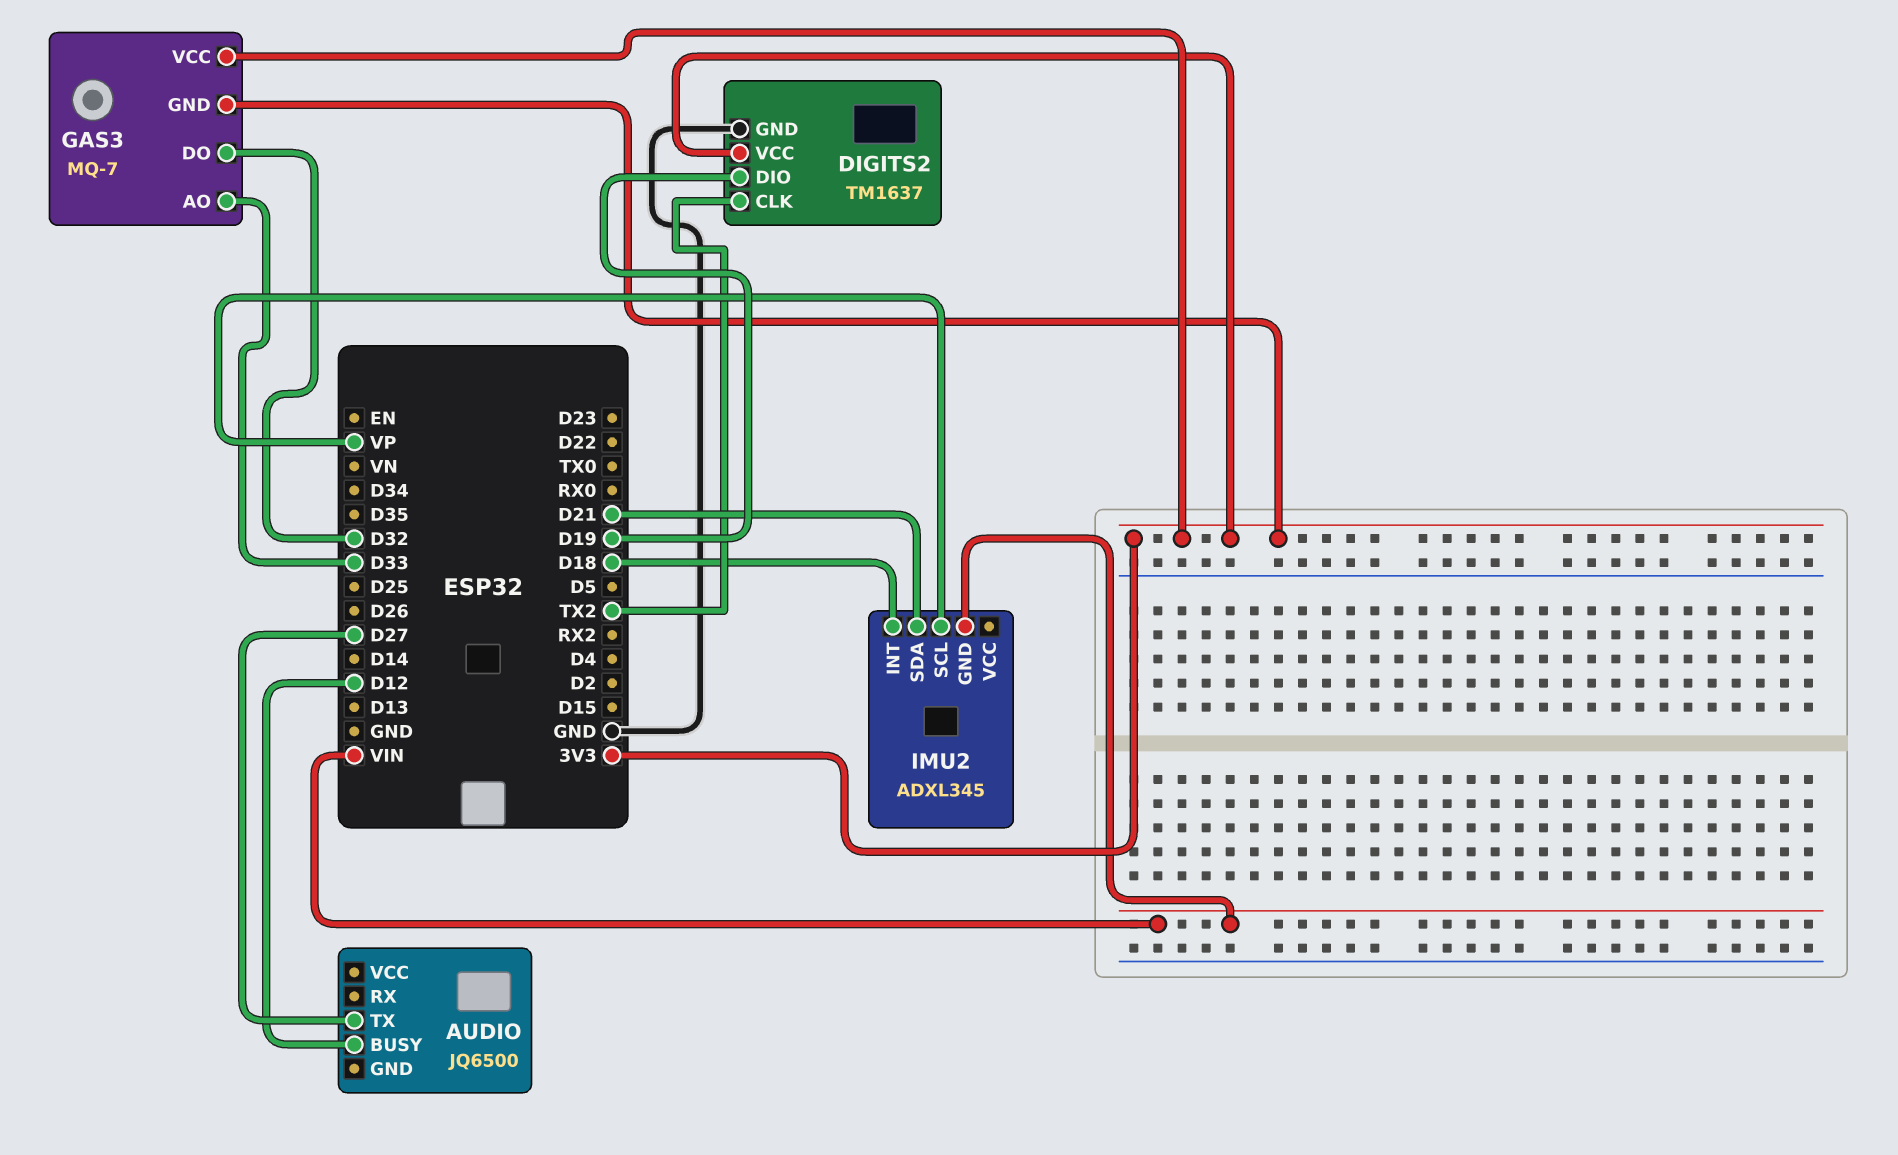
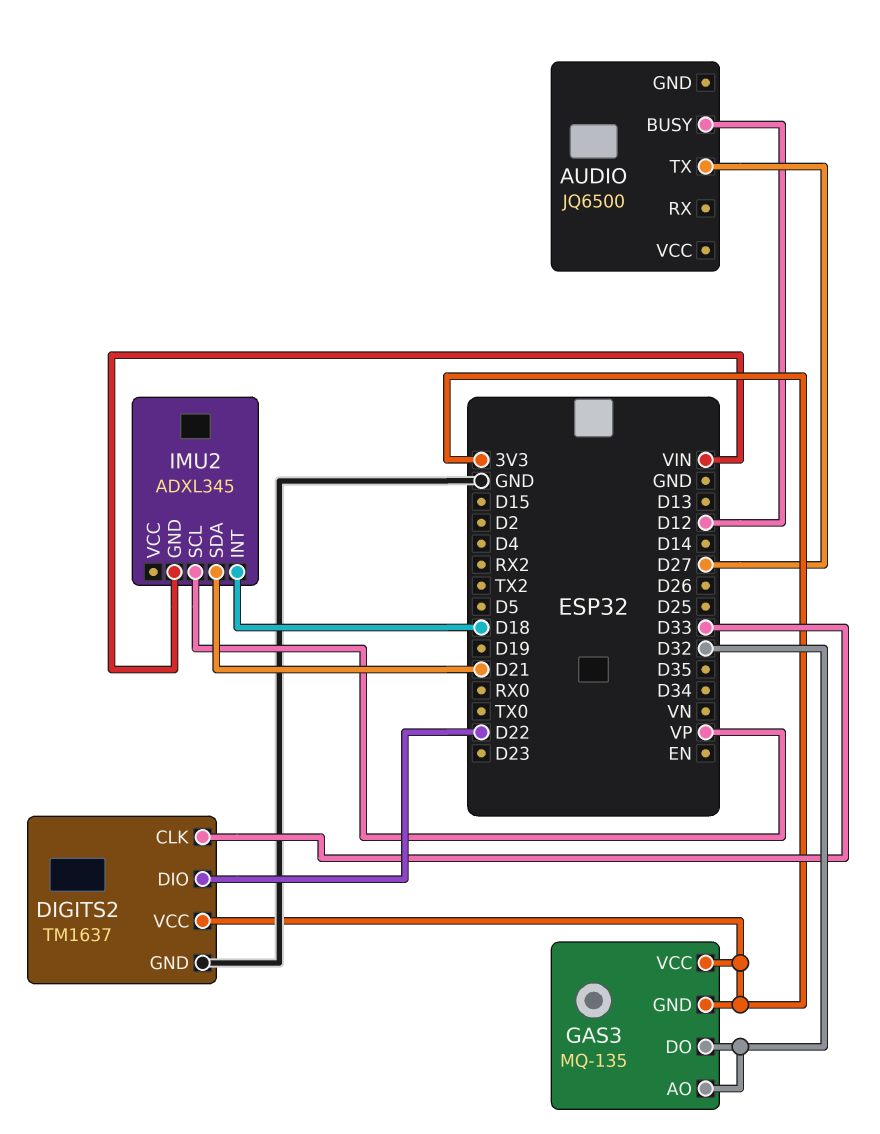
DIGITS2 pin CLK: TX2 -> D33
DIGITS2 pin DIO: D19 -> D22
GAS3: MQ-7 -> MQ-135
GAS3 pin AO: D33 -> D32

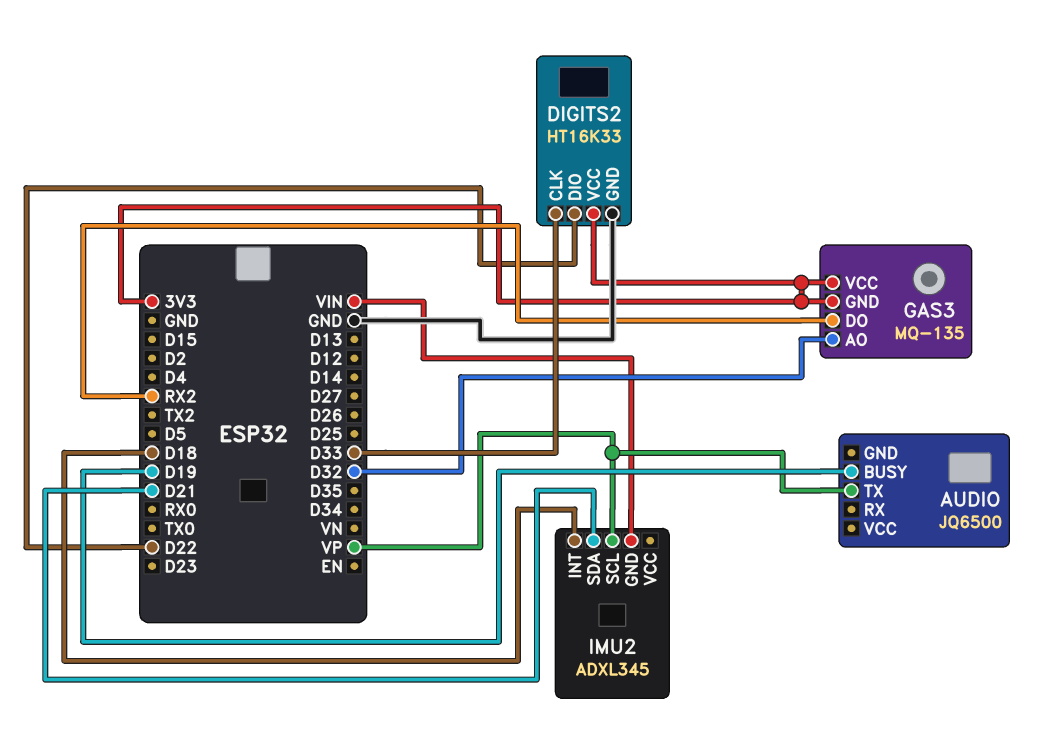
AUDIO pin BUSY: D12 -> D19
AUDIO pin TX: D27 -> VP
DIGITS2: TM1637 -> HT16K33
GAS3 pin DO: D32 -> RX2

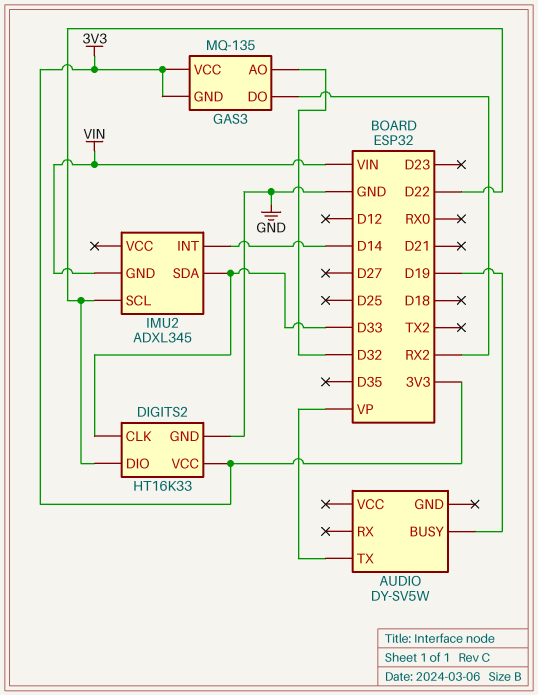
AUDIO: JQ6500 -> DY-SV5W
IMU2 pin INT: D18 -> D14
IMU2 pin SCL: VP -> D22
IMU2 pin SDA: D21 -> D33

